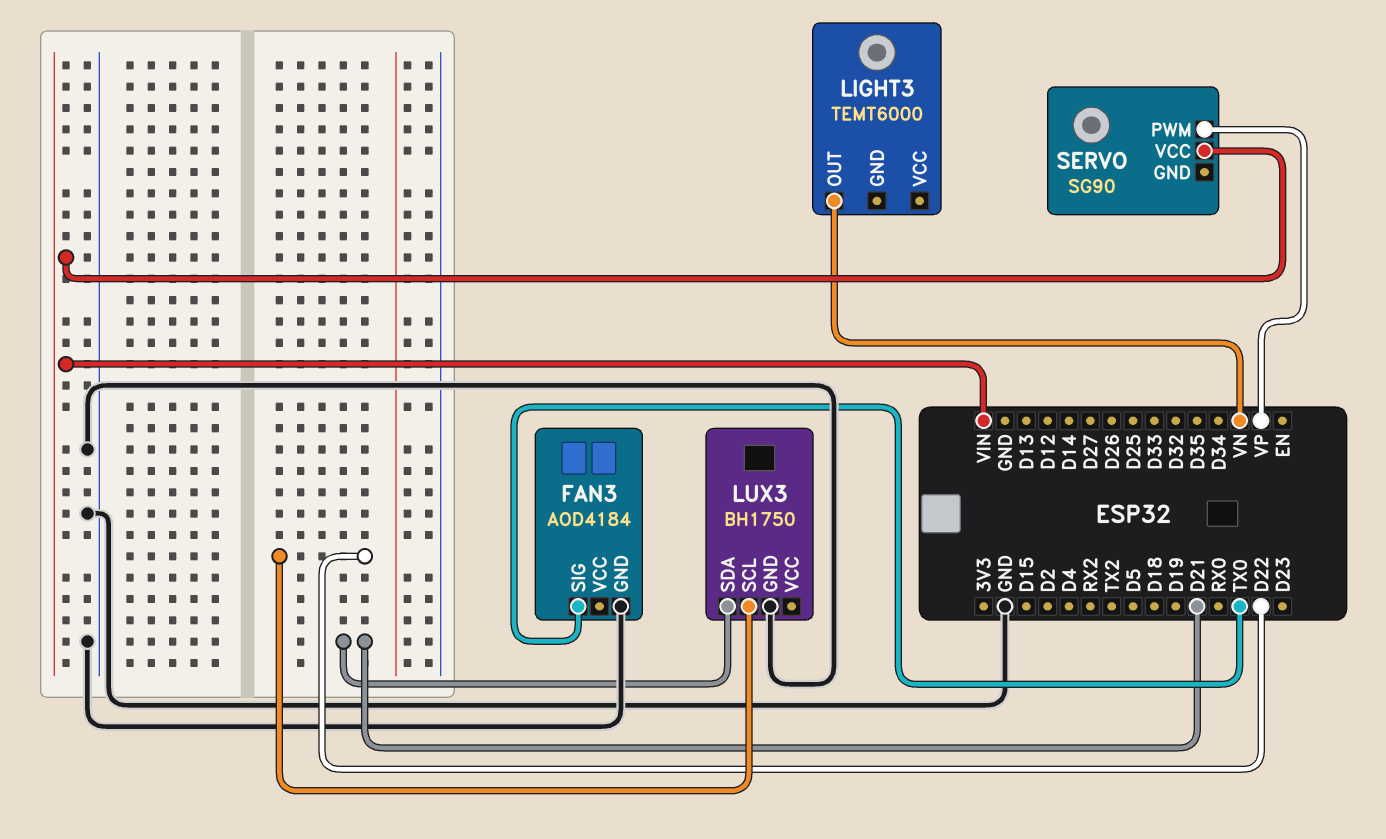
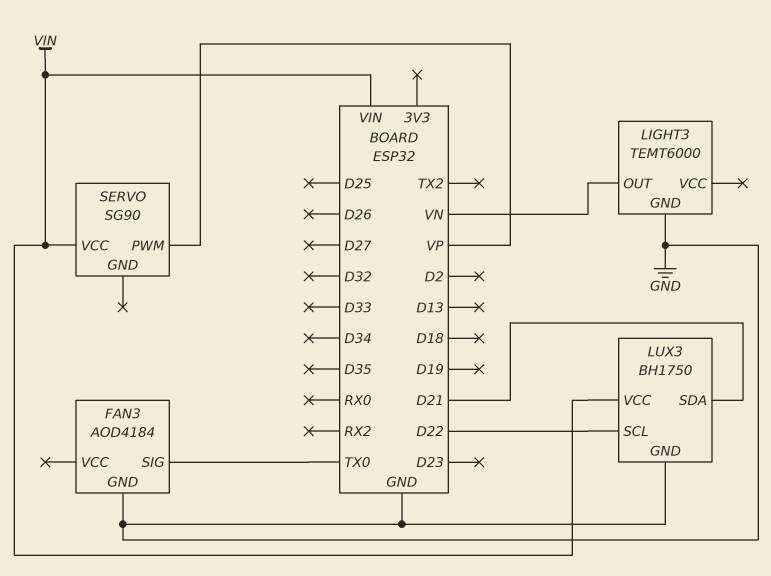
LIGHT3 pin GND: none -> GND
LUX3 pin VCC: none -> VIN

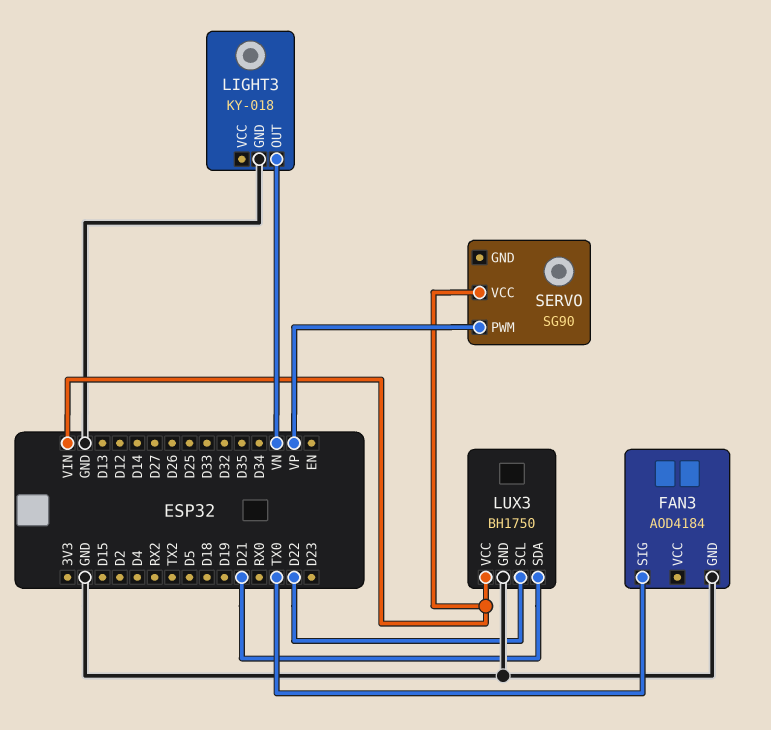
LIGHT3: TEMT6000 -> KY-018

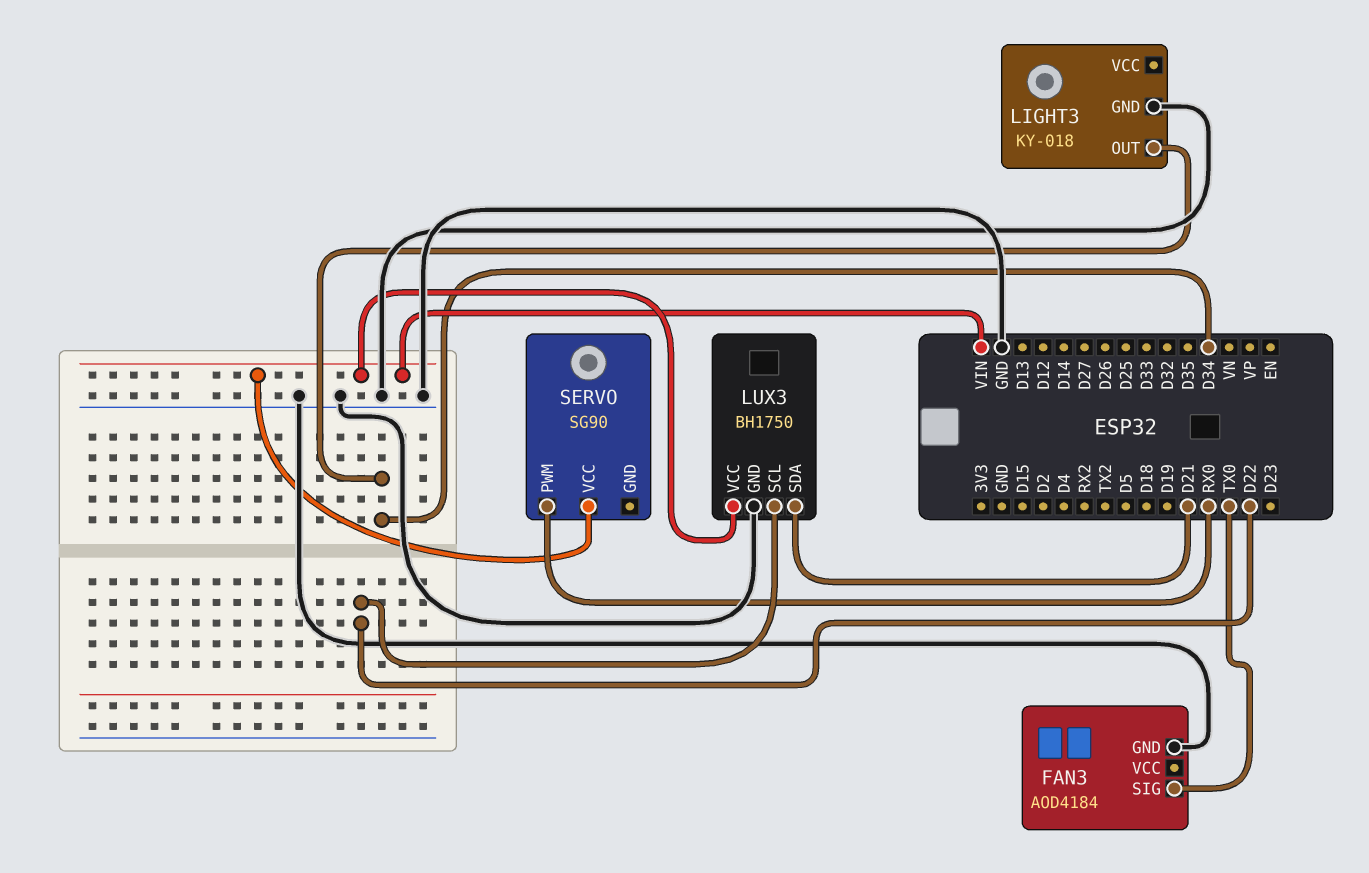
LIGHT3 pin OUT: VN -> D34
SERVO pin PWM: VP -> RX0

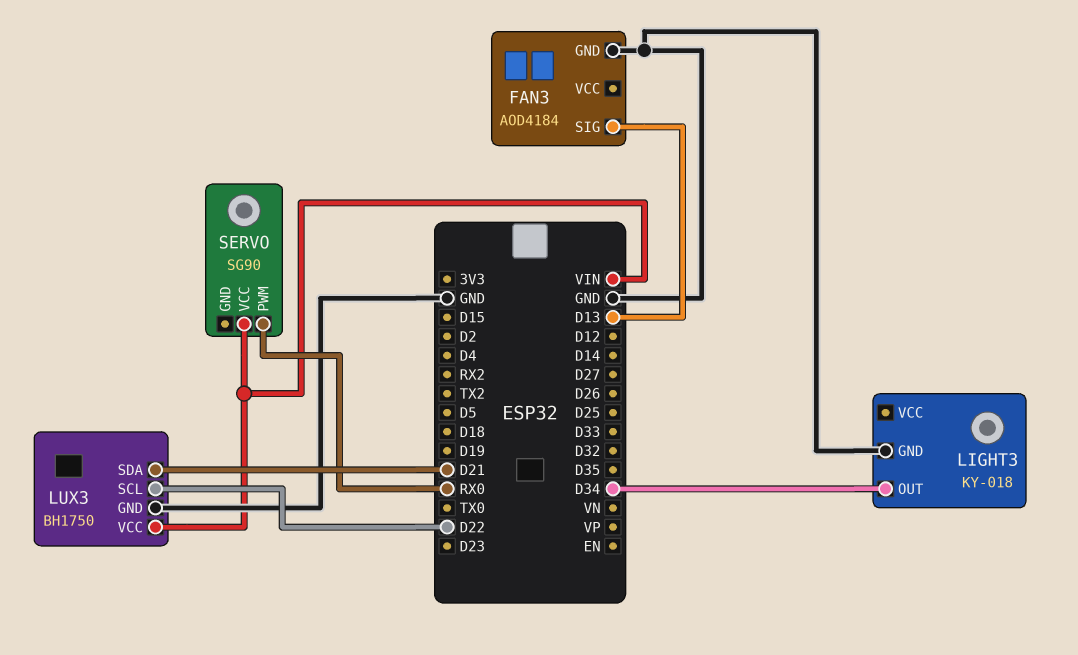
FAN3 pin SIG: TX0 -> D13

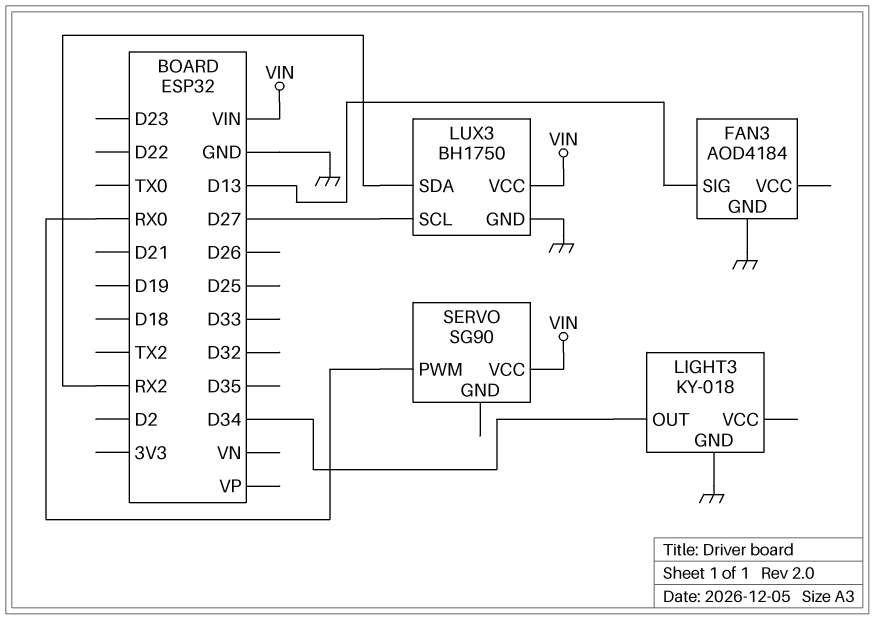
LUX3 pin SCL: D22 -> D27
LUX3 pin SDA: D21 -> RX2

